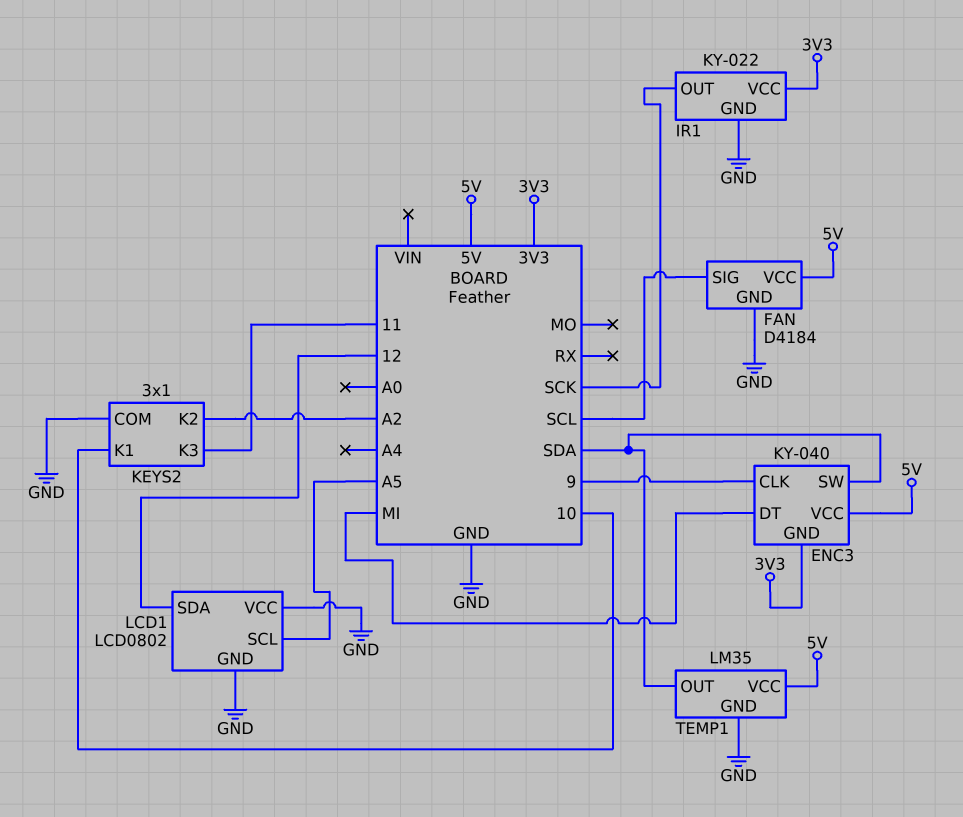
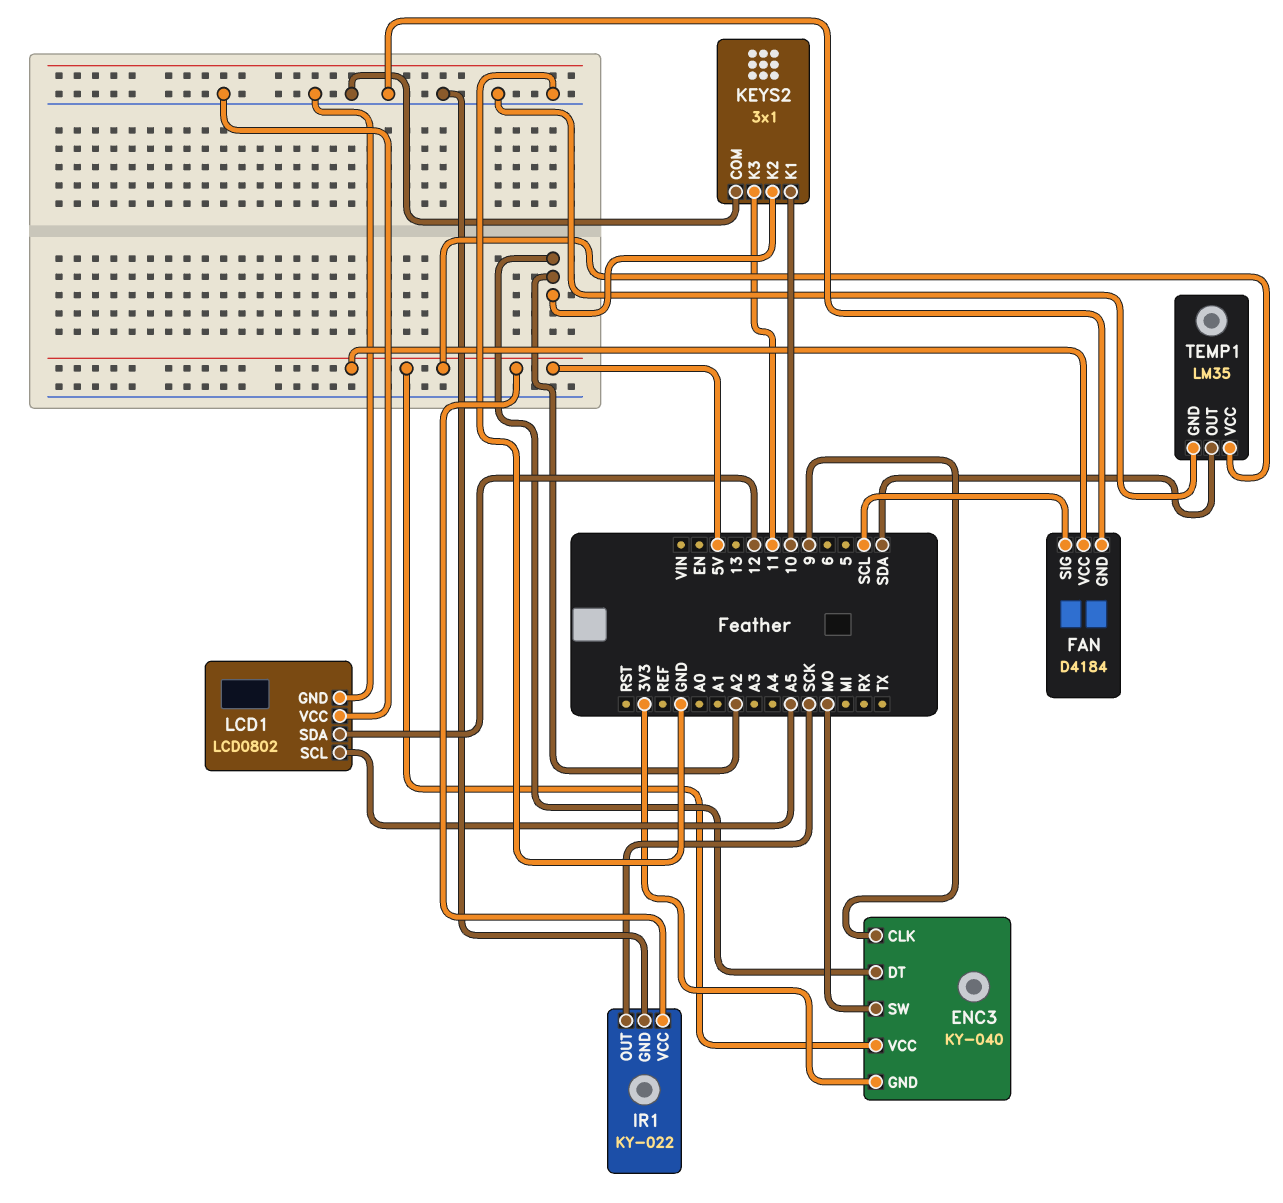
ENC3 pin DT: MI -> A2
ENC3 pin SW: SDA -> MO
IR1 pin VCC: 3V3 -> 5V

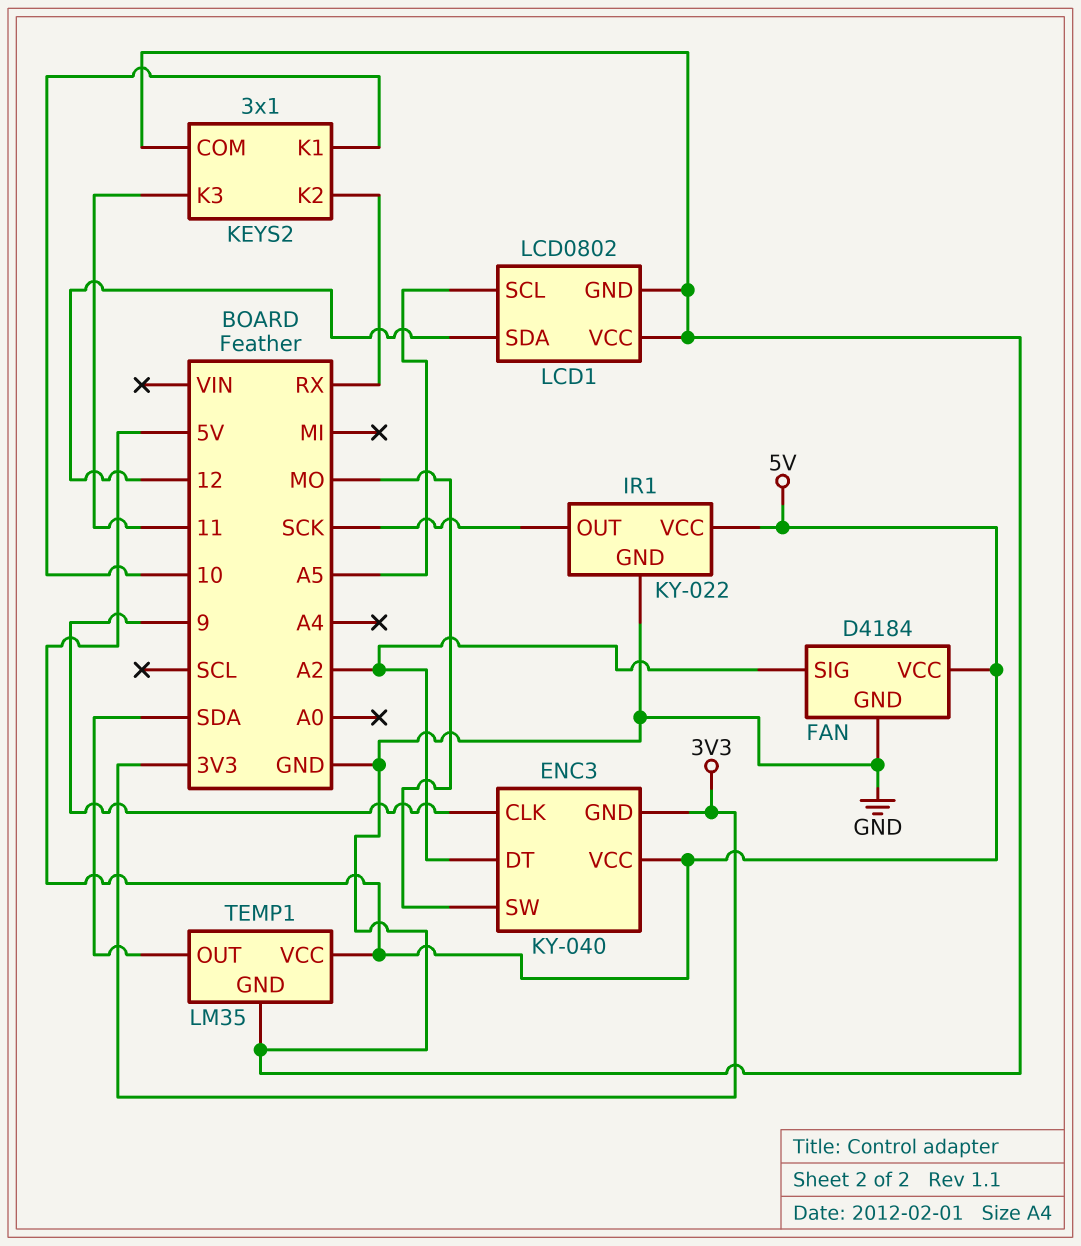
FAN pin SIG: SCL -> A2
KEYS2 pin K2: A2 -> RX

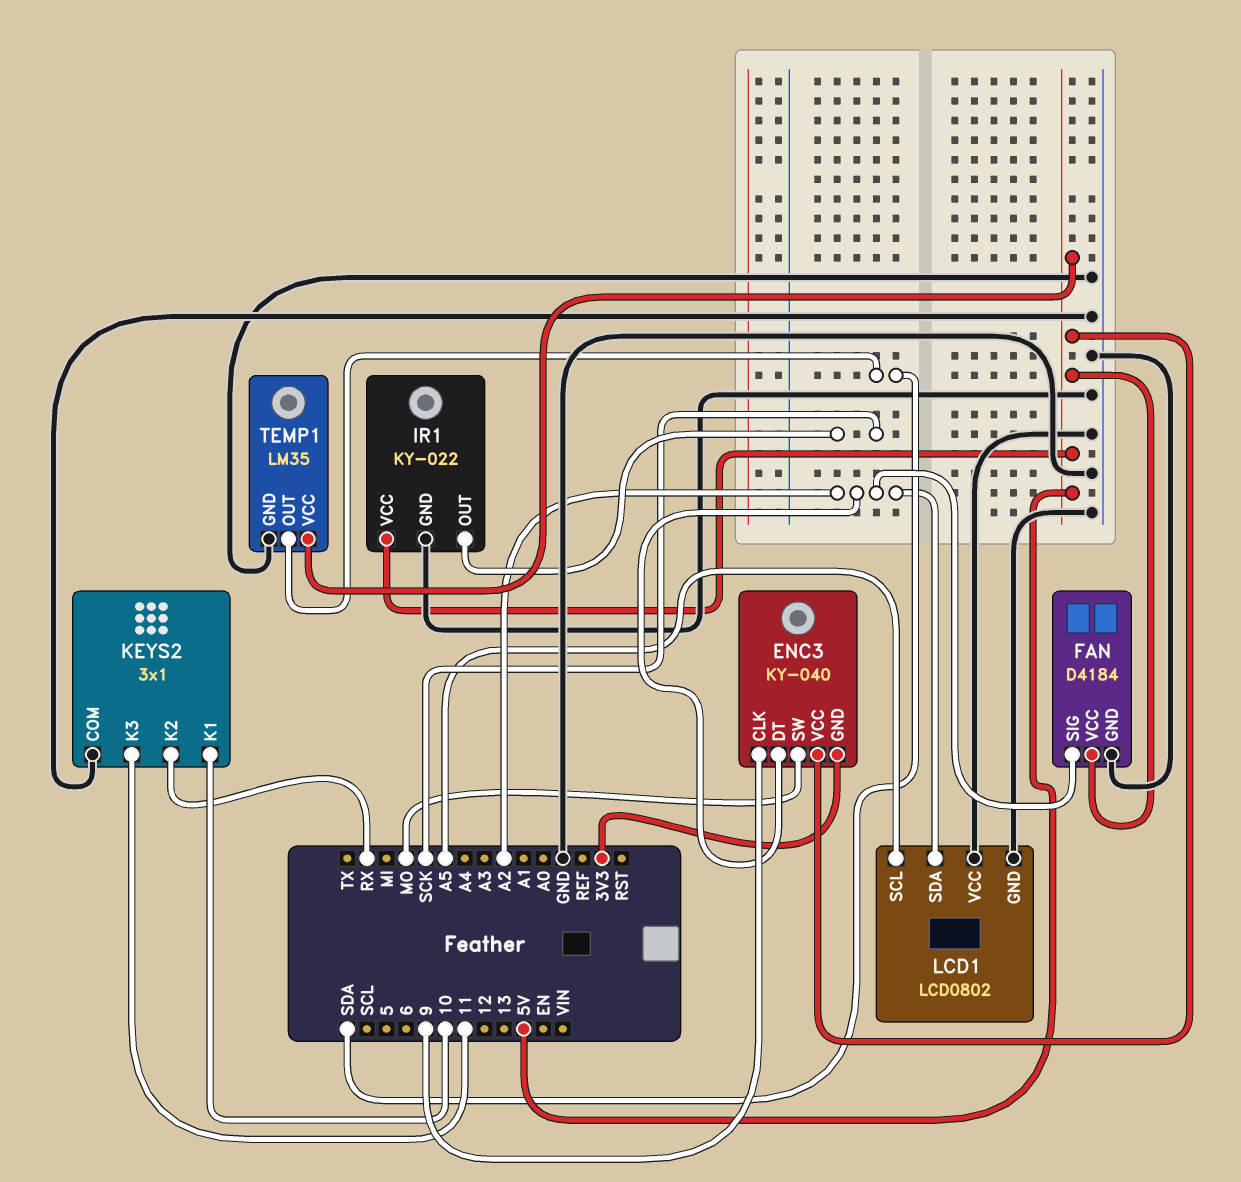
LCD1 pin SDA: 12 -> A2

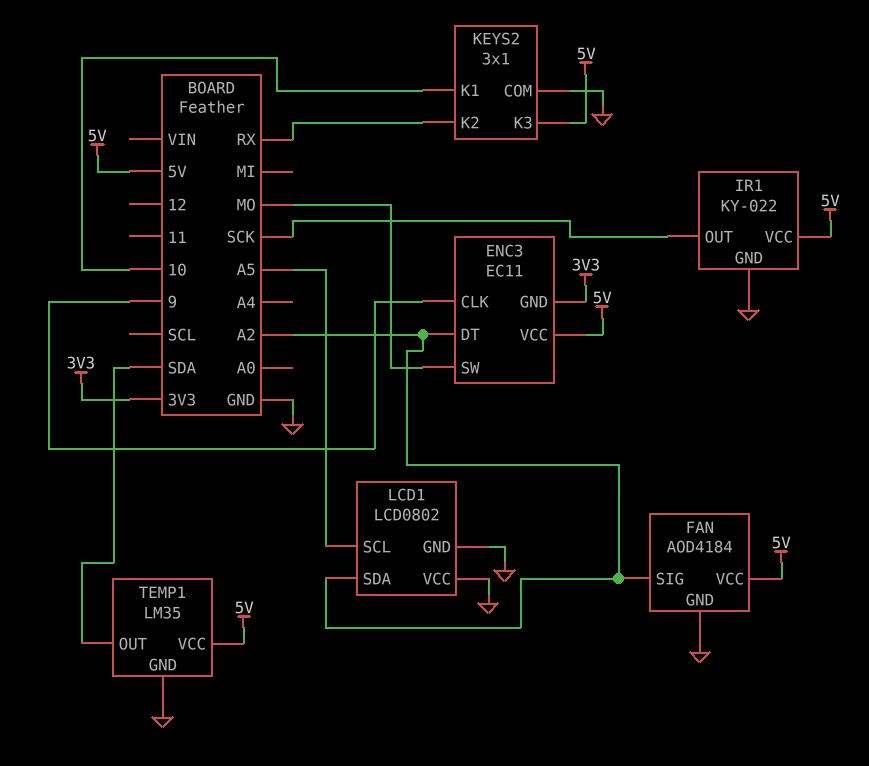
ENC3: KY-040 -> EC11
FAN: D4184 -> AOD4184
KEYS2 pin K3: 11 -> 5V

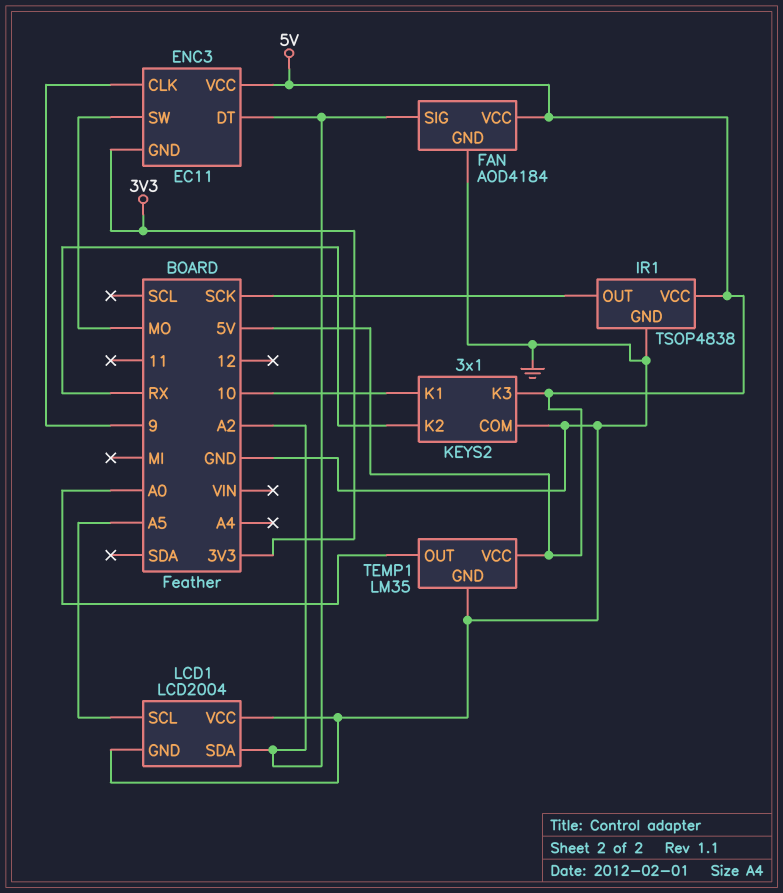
IR1: KY-022 -> TSOP4838
LCD1: LCD0802 -> LCD2004
TEMP1 pin OUT: SDA -> A0

